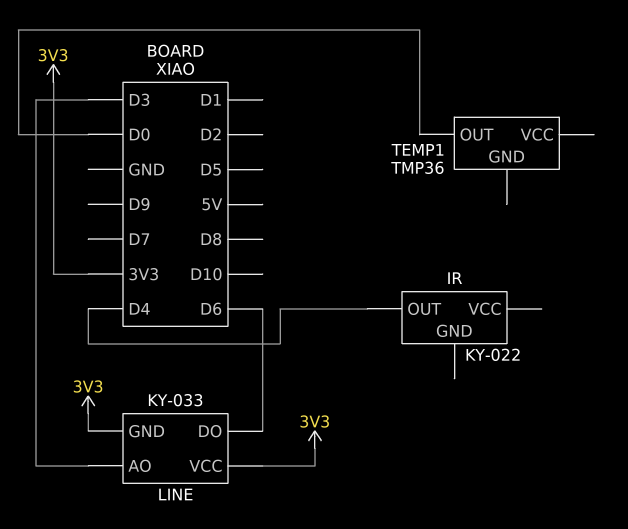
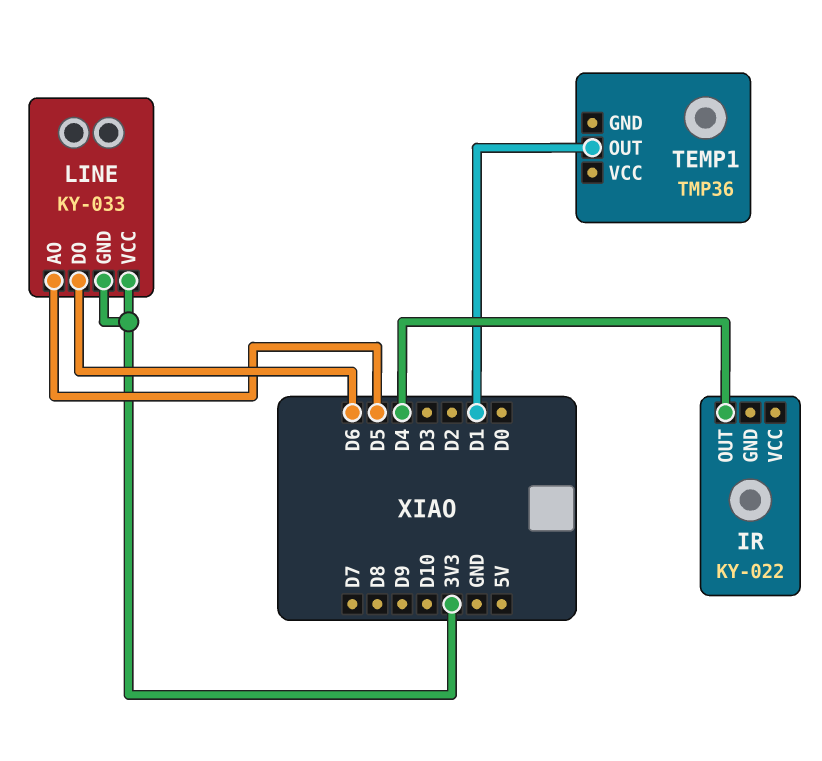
LINE pin AO: D3 -> D5
TEMP1 pin OUT: D0 -> D1

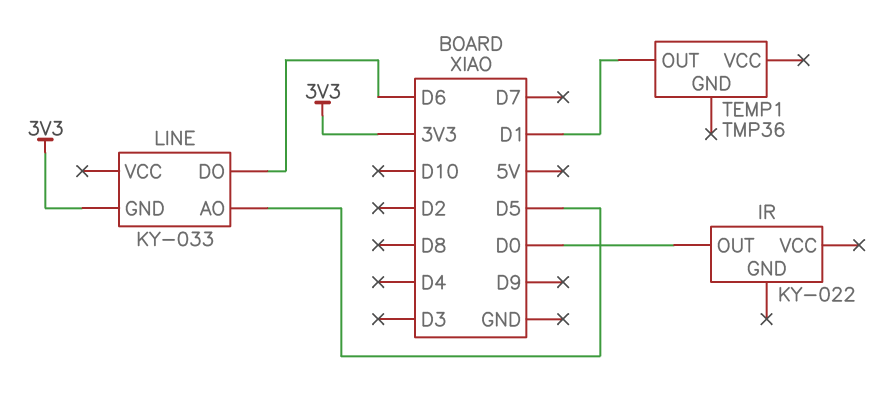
IR pin OUT: D4 -> D0
LINE pin VCC: 3V3 -> none

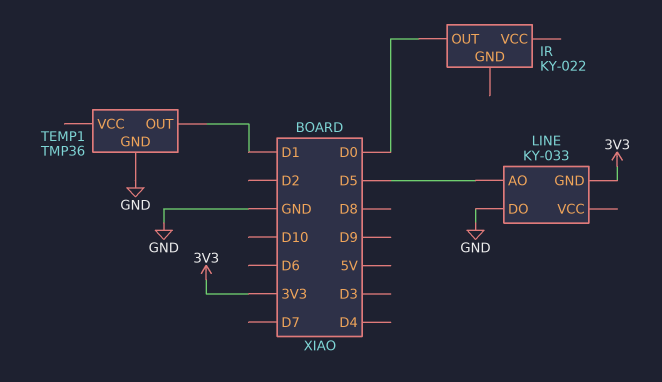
LINE pin DO: D6 -> GND
TEMP1 pin GND: none -> GND

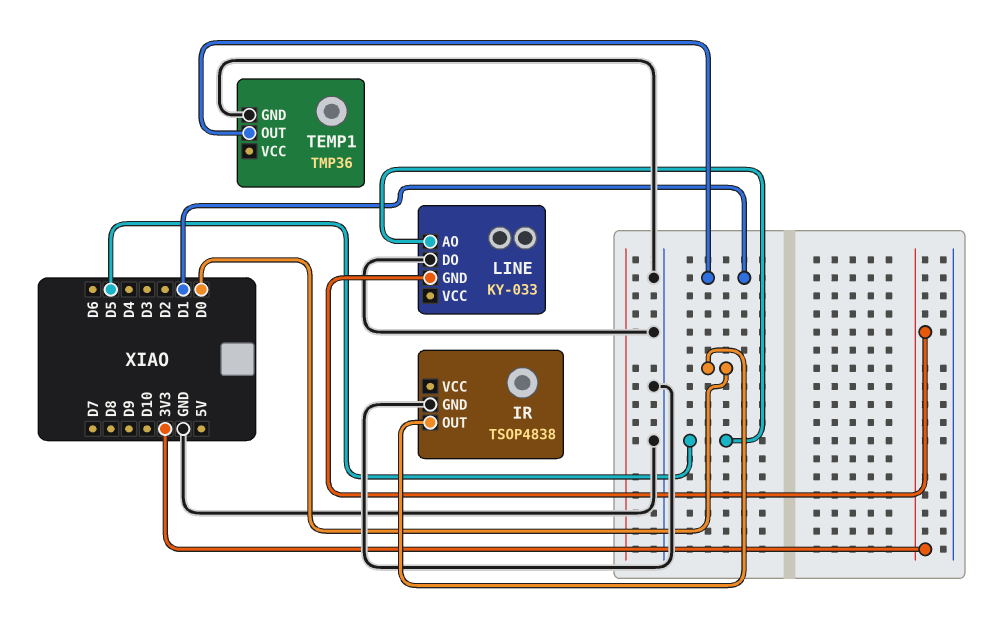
IR: KY-022 -> TSOP4838
IR pin GND: none -> GND

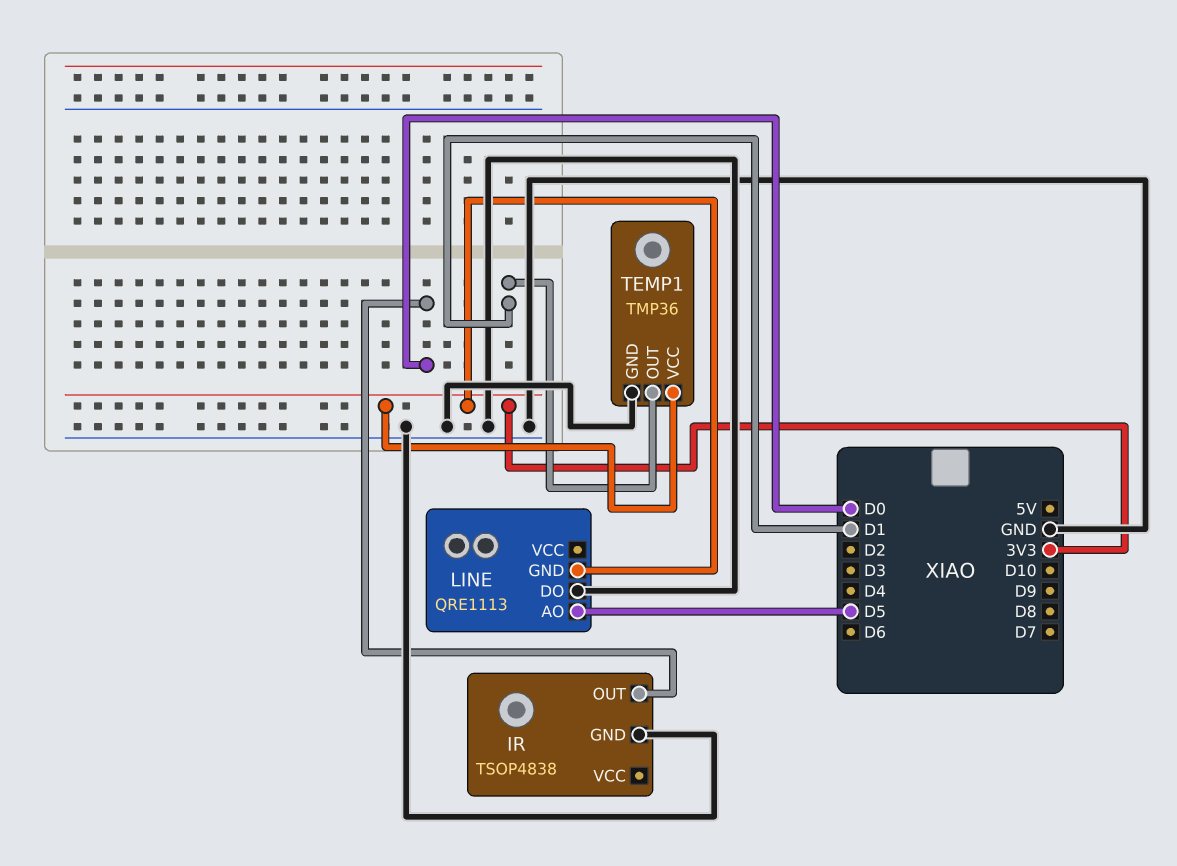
LINE: KY-033 -> QRE1113
TEMP1 pin VCC: none -> 3V3

